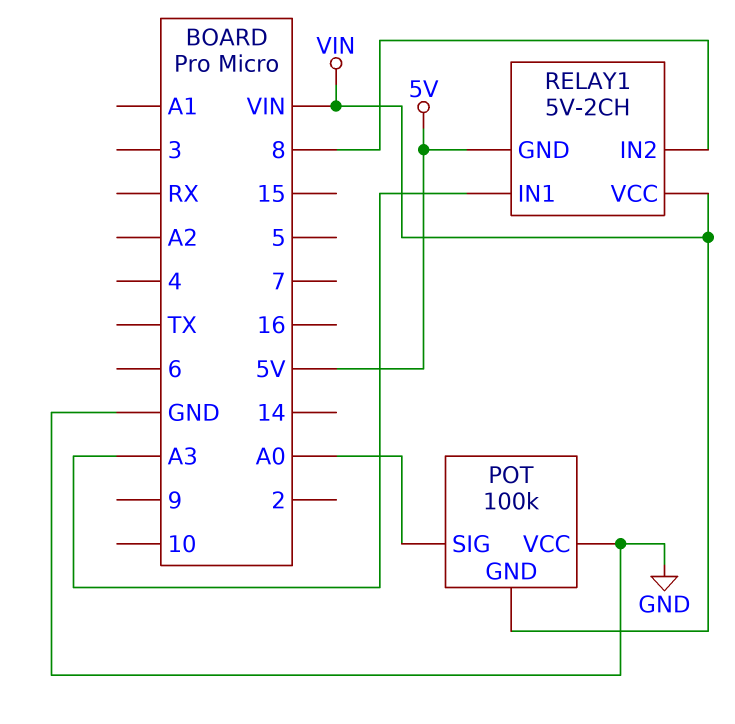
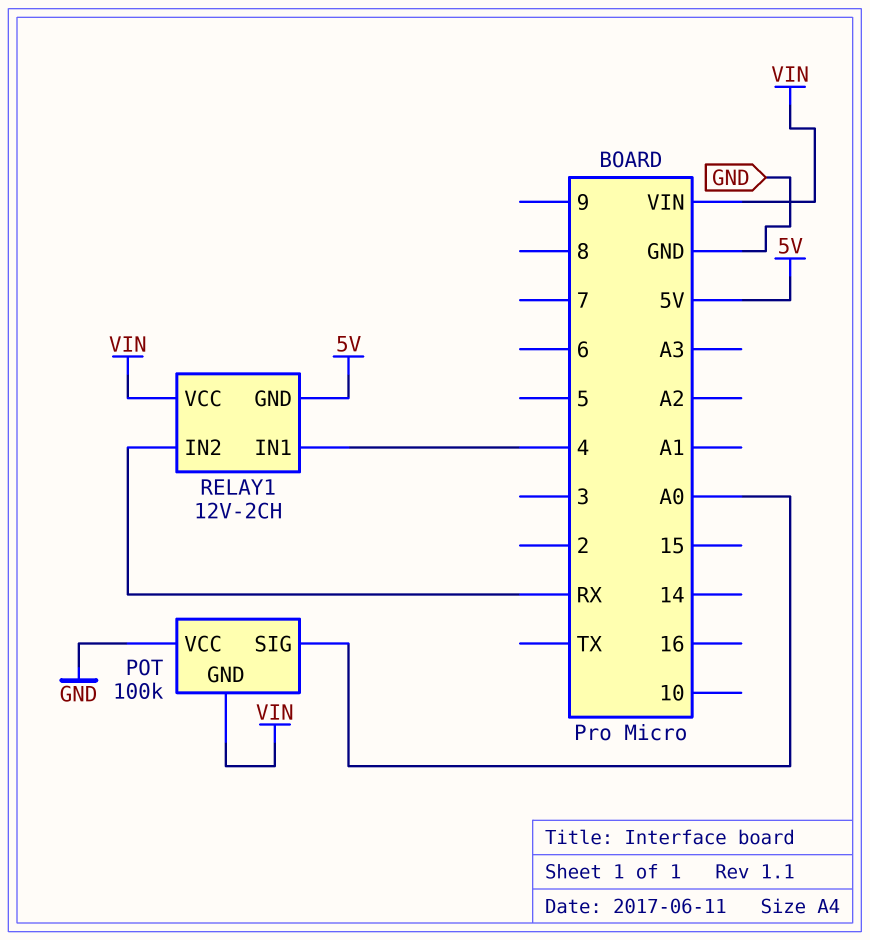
RELAY1: 5V-2CH -> 12V-2CH
RELAY1 pin IN1: A3 -> 4
RELAY1 pin IN2: 8 -> RX

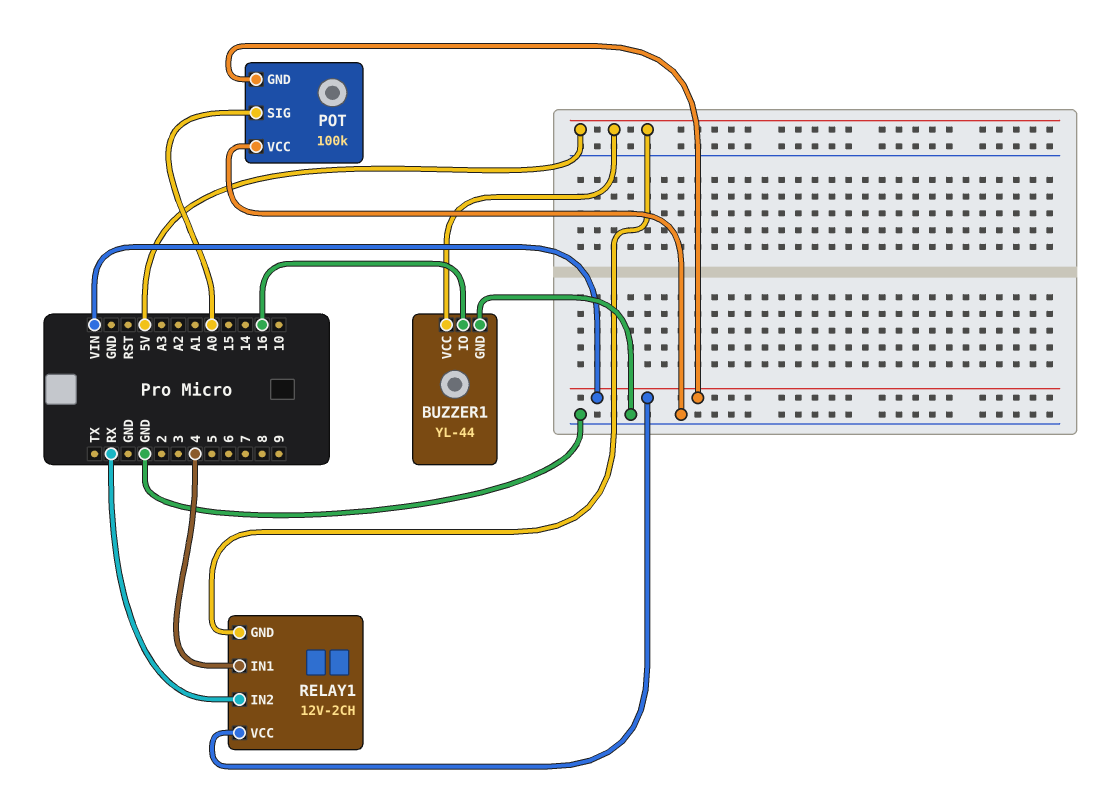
BUZZER1: none -> YL-44
BUZZER1 pin GND: none -> GND
BUZZER1 pin IO: none -> 16
BUZZER1 pin VCC: none -> 5V

